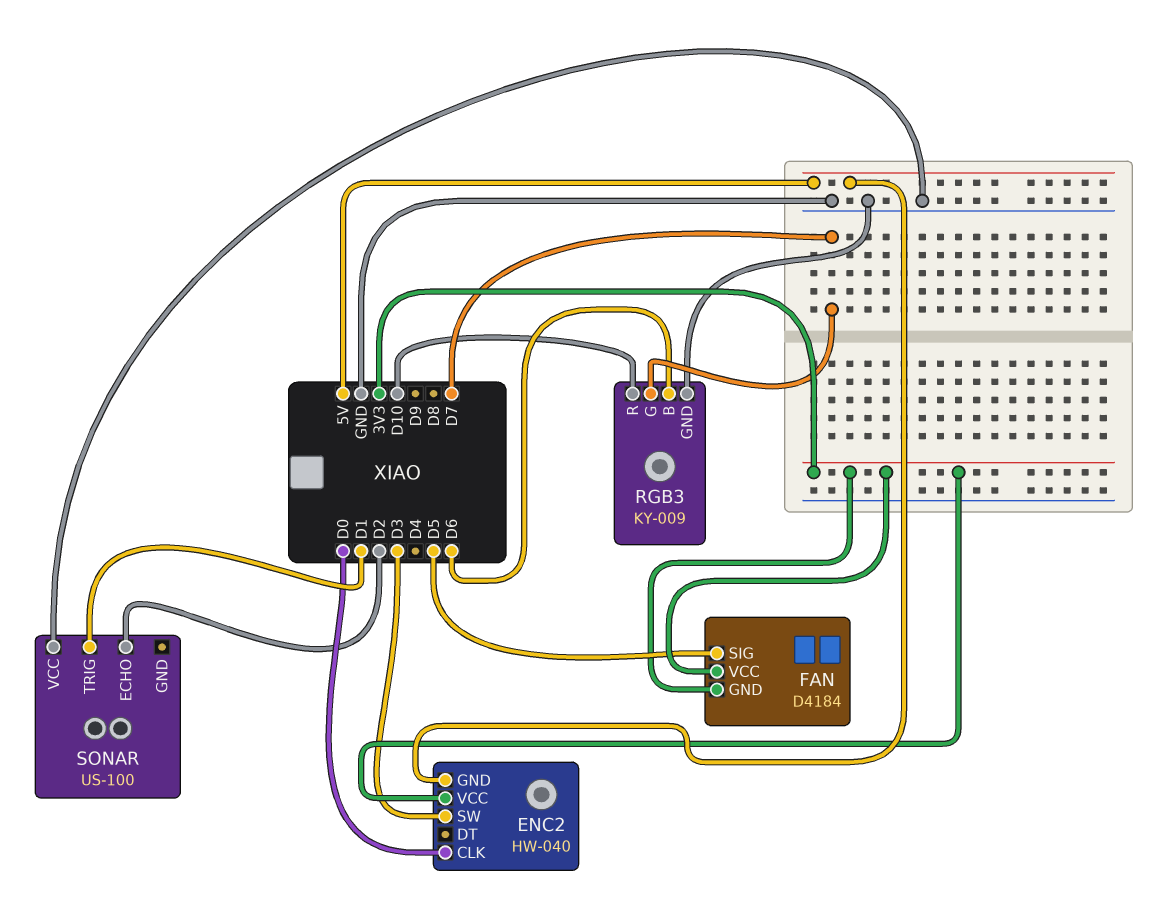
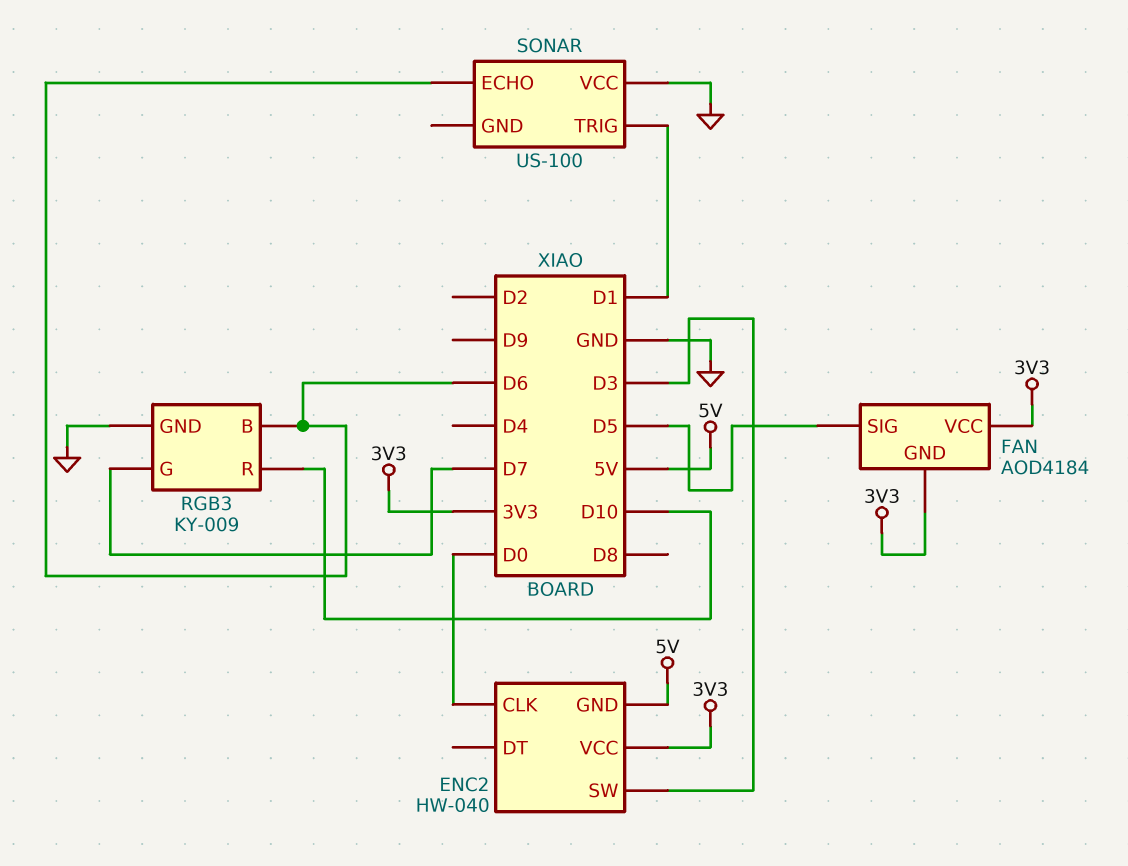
FAN: D4184 -> AOD4184
SONAR pin ECHO: D2 -> D6

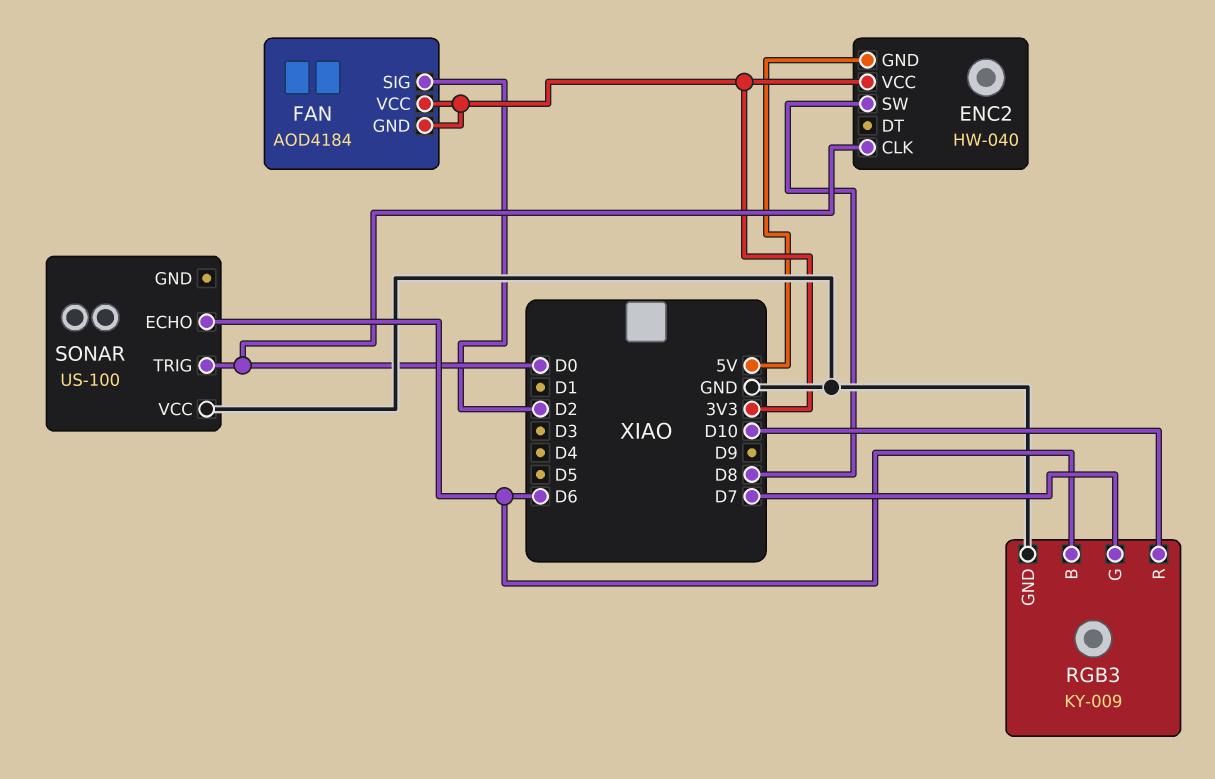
ENC2 pin SW: D3 -> D8
FAN pin SIG: D5 -> D2
SONAR pin TRIG: D1 -> D0

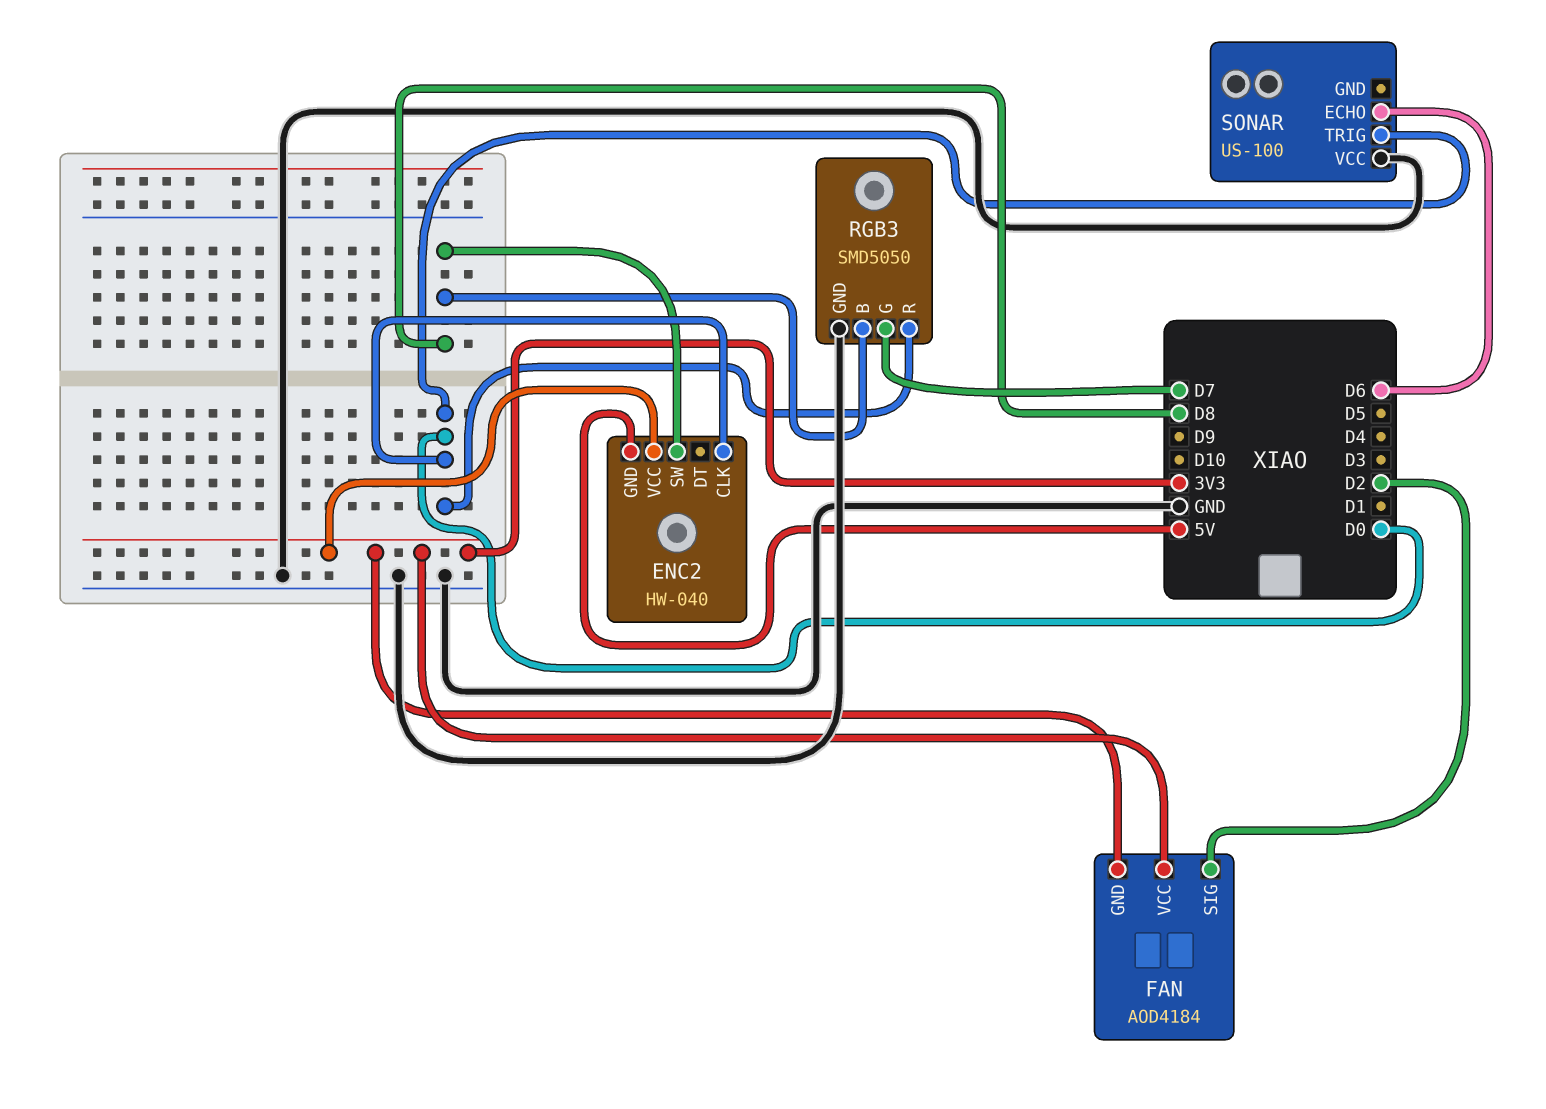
RGB3: KY-009 -> SMD5050
RGB3 pin B: D6 -> D8
RGB3 pin R: D10 -> D0

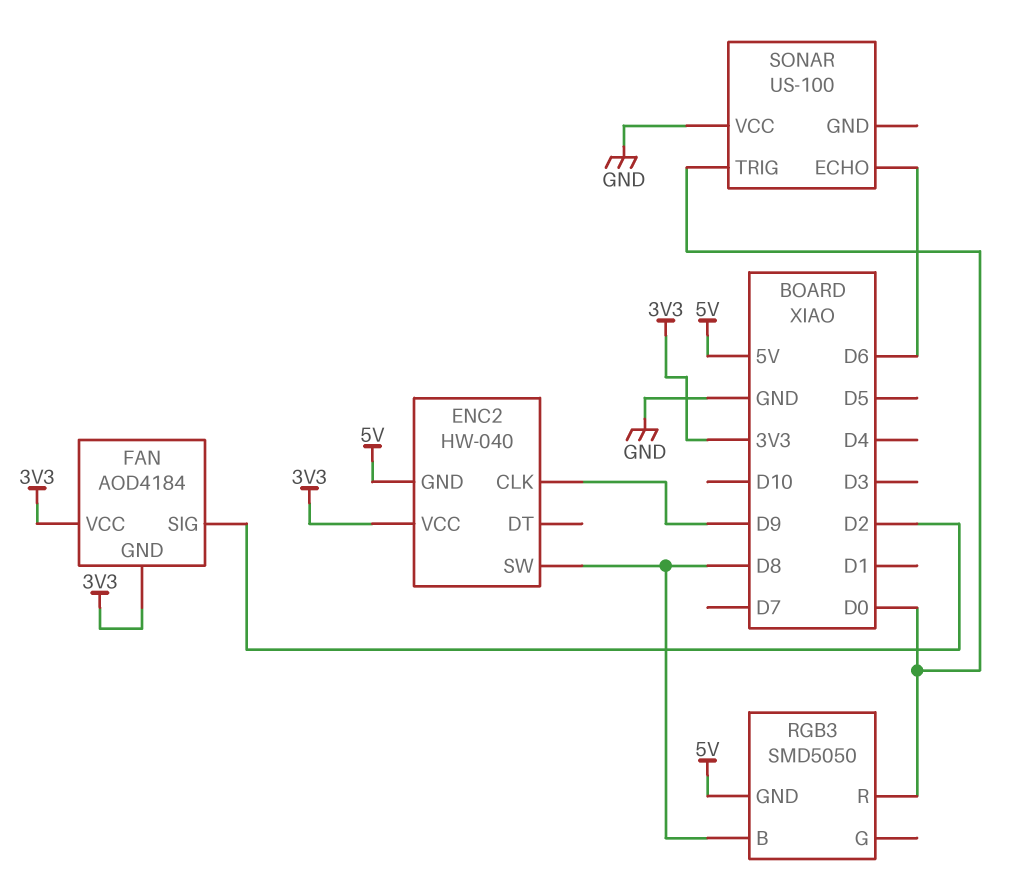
ENC2 pin CLK: D0 -> D9
RGB3 pin G: D7 -> none
RGB3 pin GND: GND -> 5V

